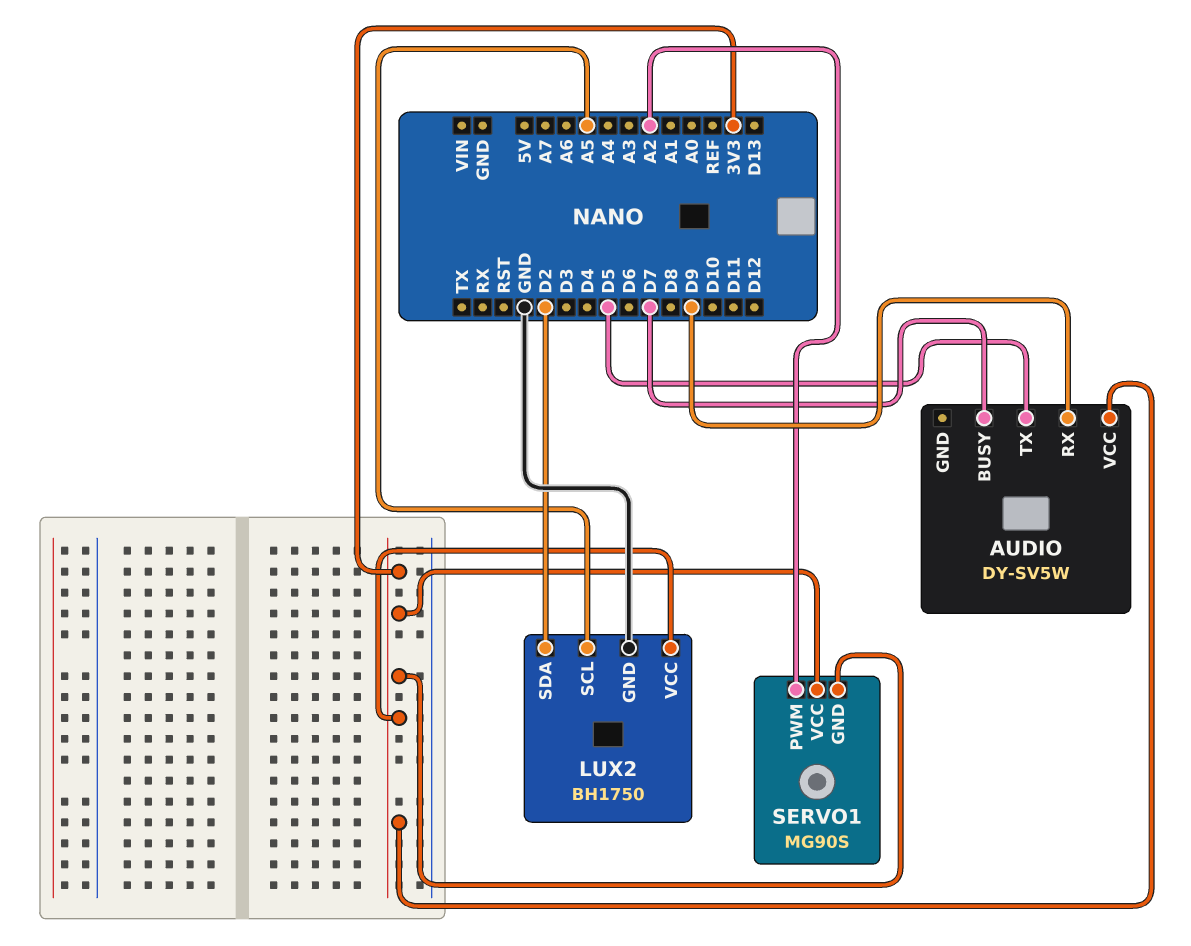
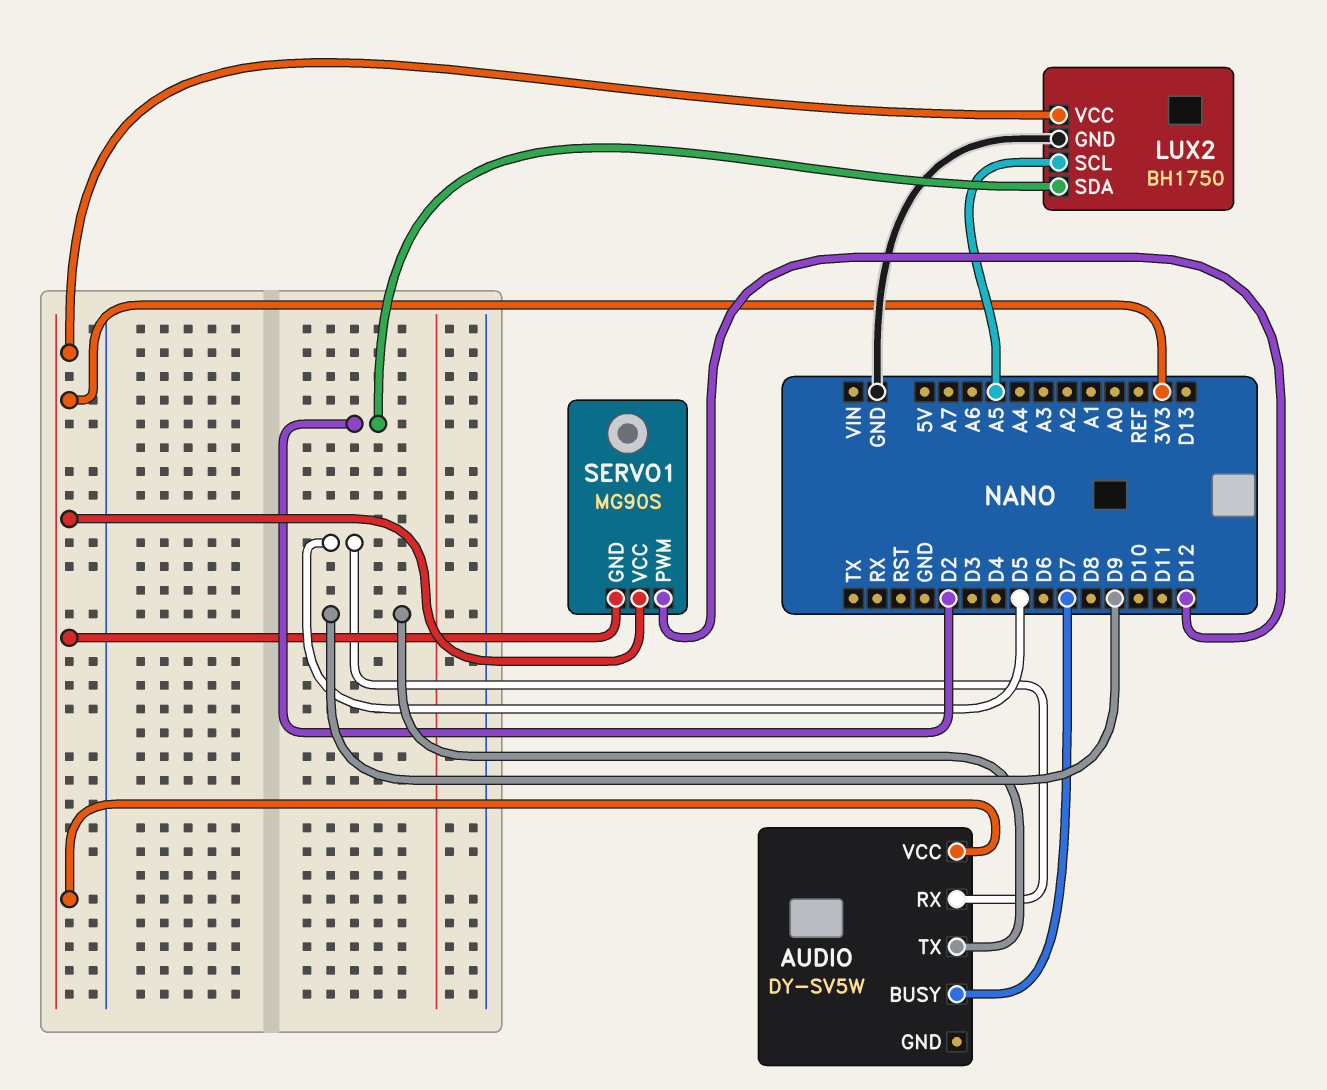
AUDIO pin RX: D9 -> D5
AUDIO pin TX: D5 -> D9
SERVO1 pin PWM: A2 -> D12

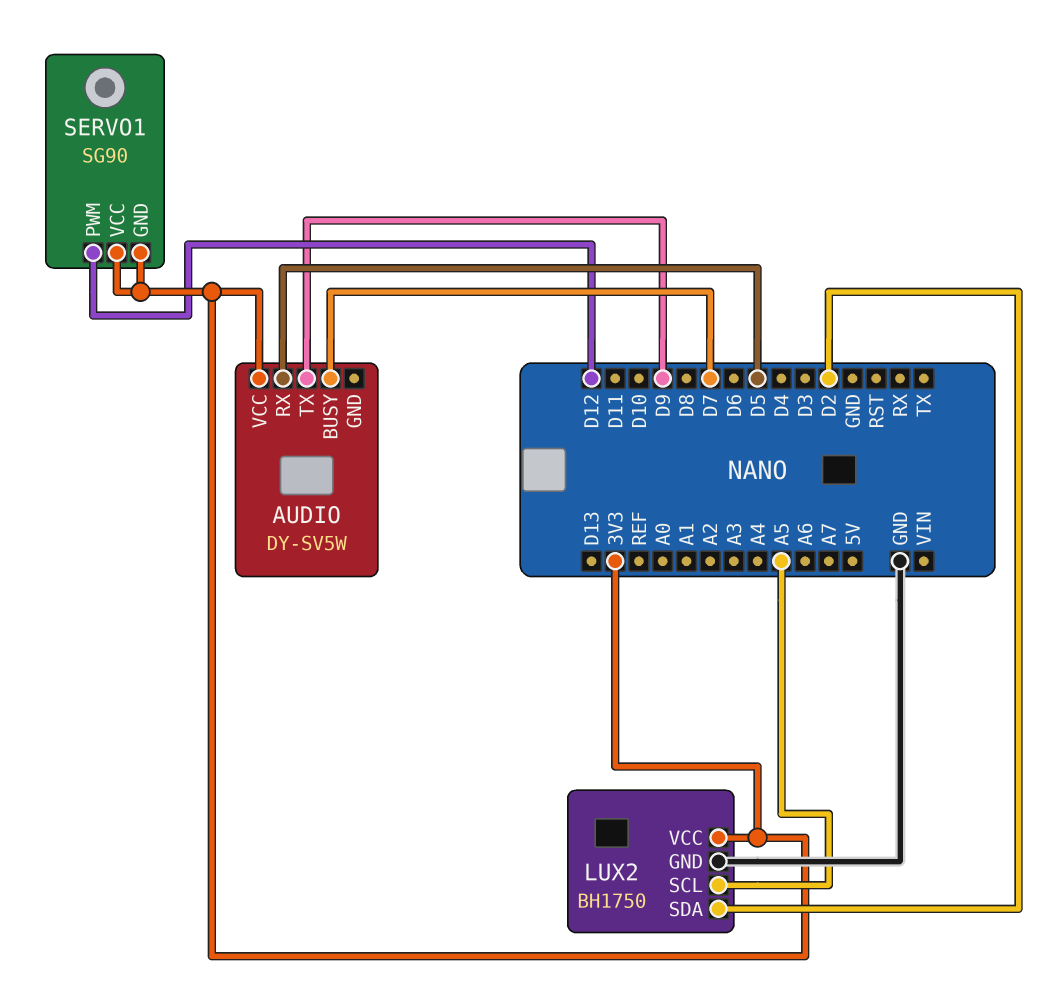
SERVO1: MG90S -> SG90

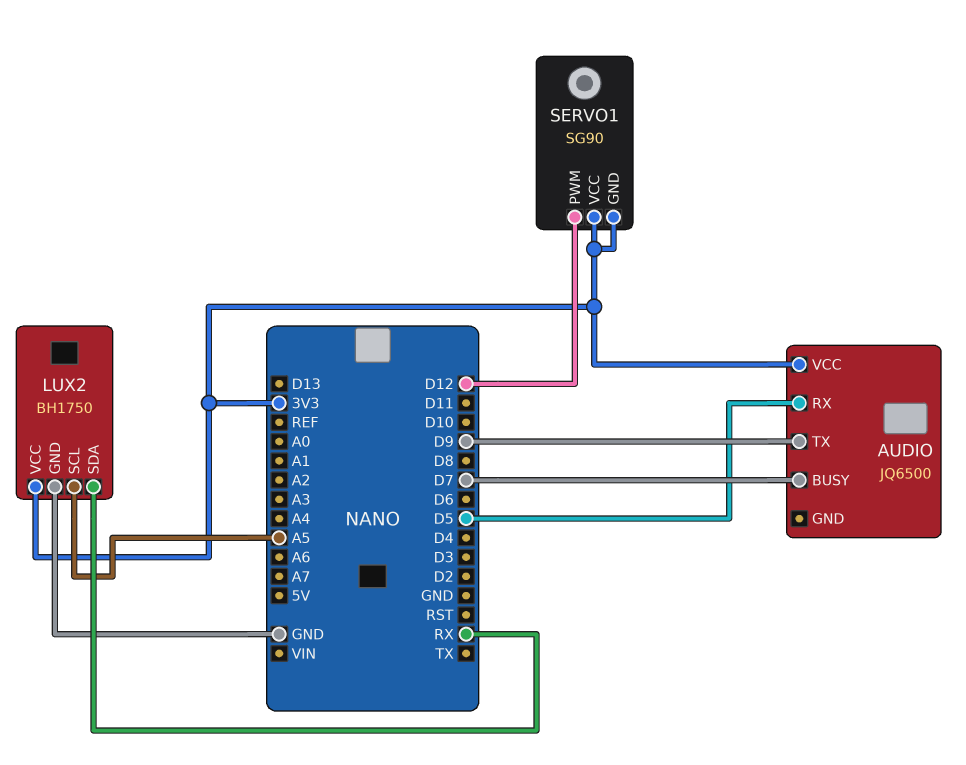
AUDIO: DY-SV5W -> JQ6500
LUX2 pin SDA: D2 -> RX

